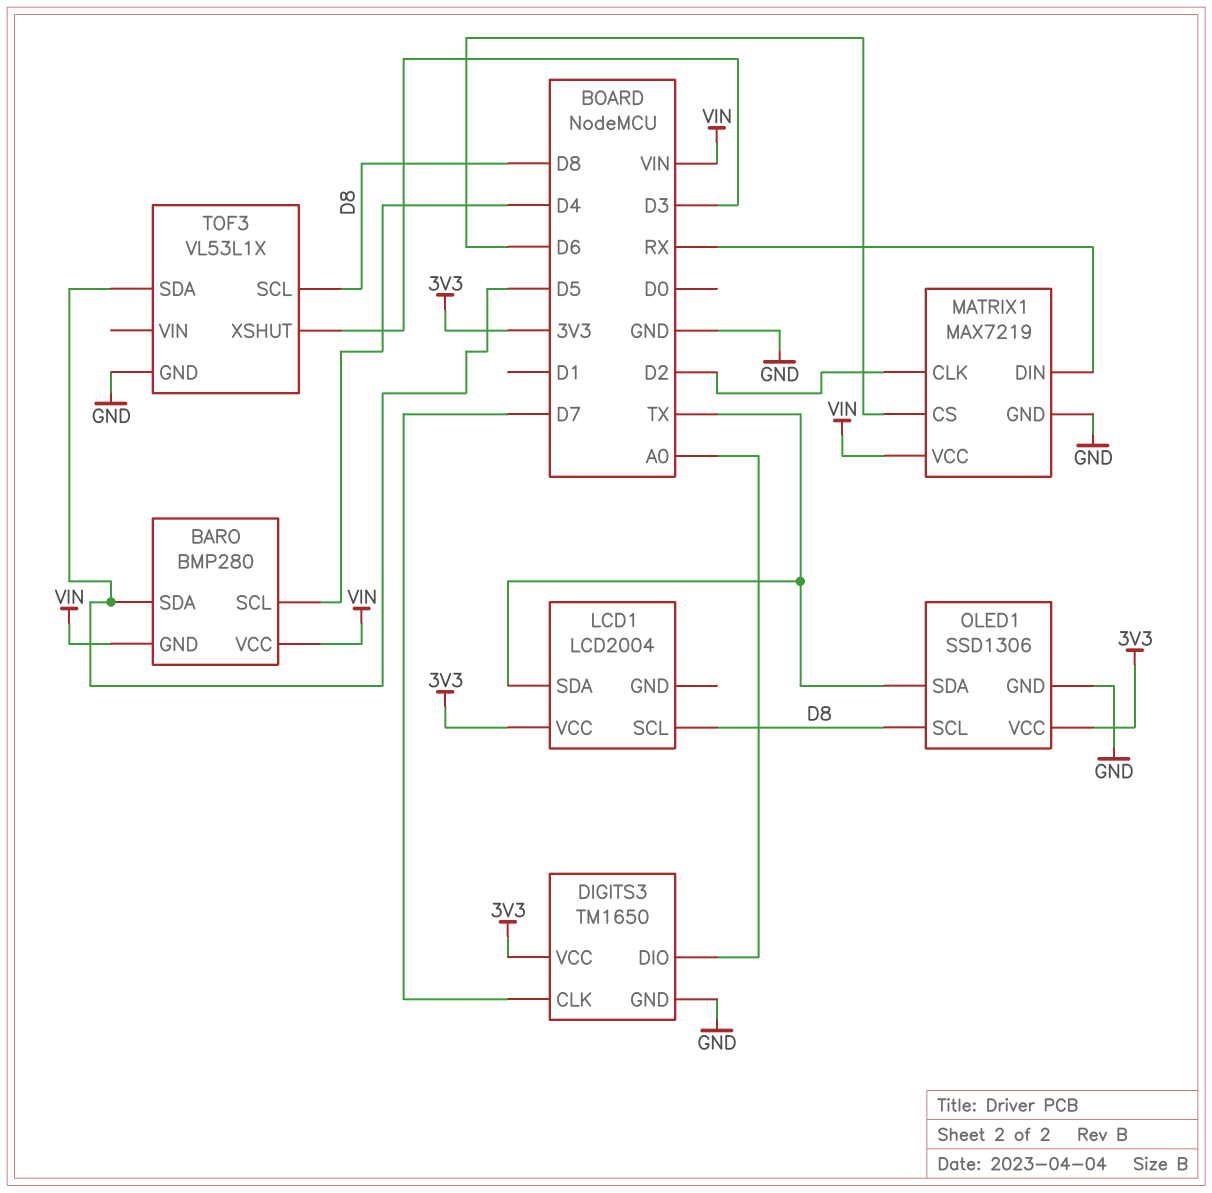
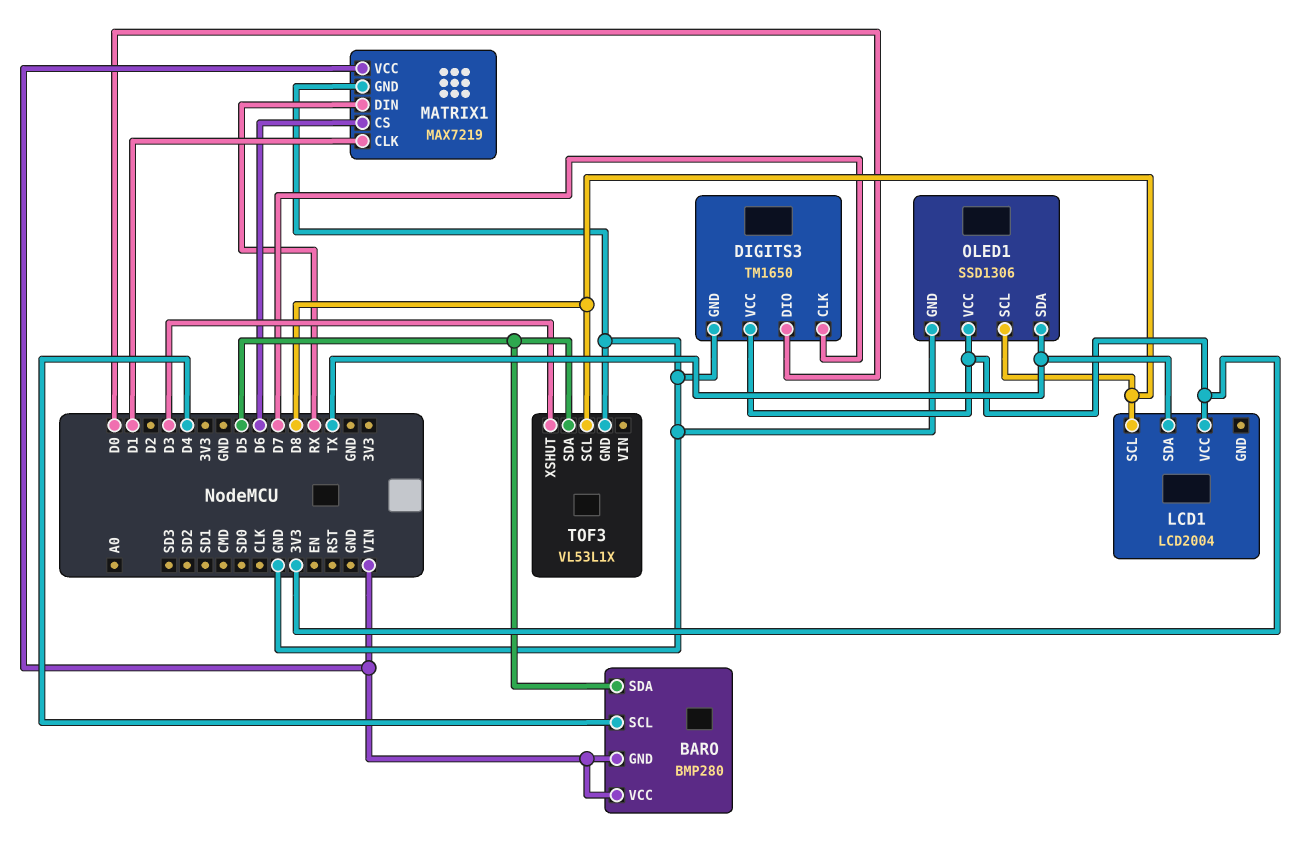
DIGITS3 pin DIO: A0 -> D0
MATRIX1 pin CLK: D2 -> D1

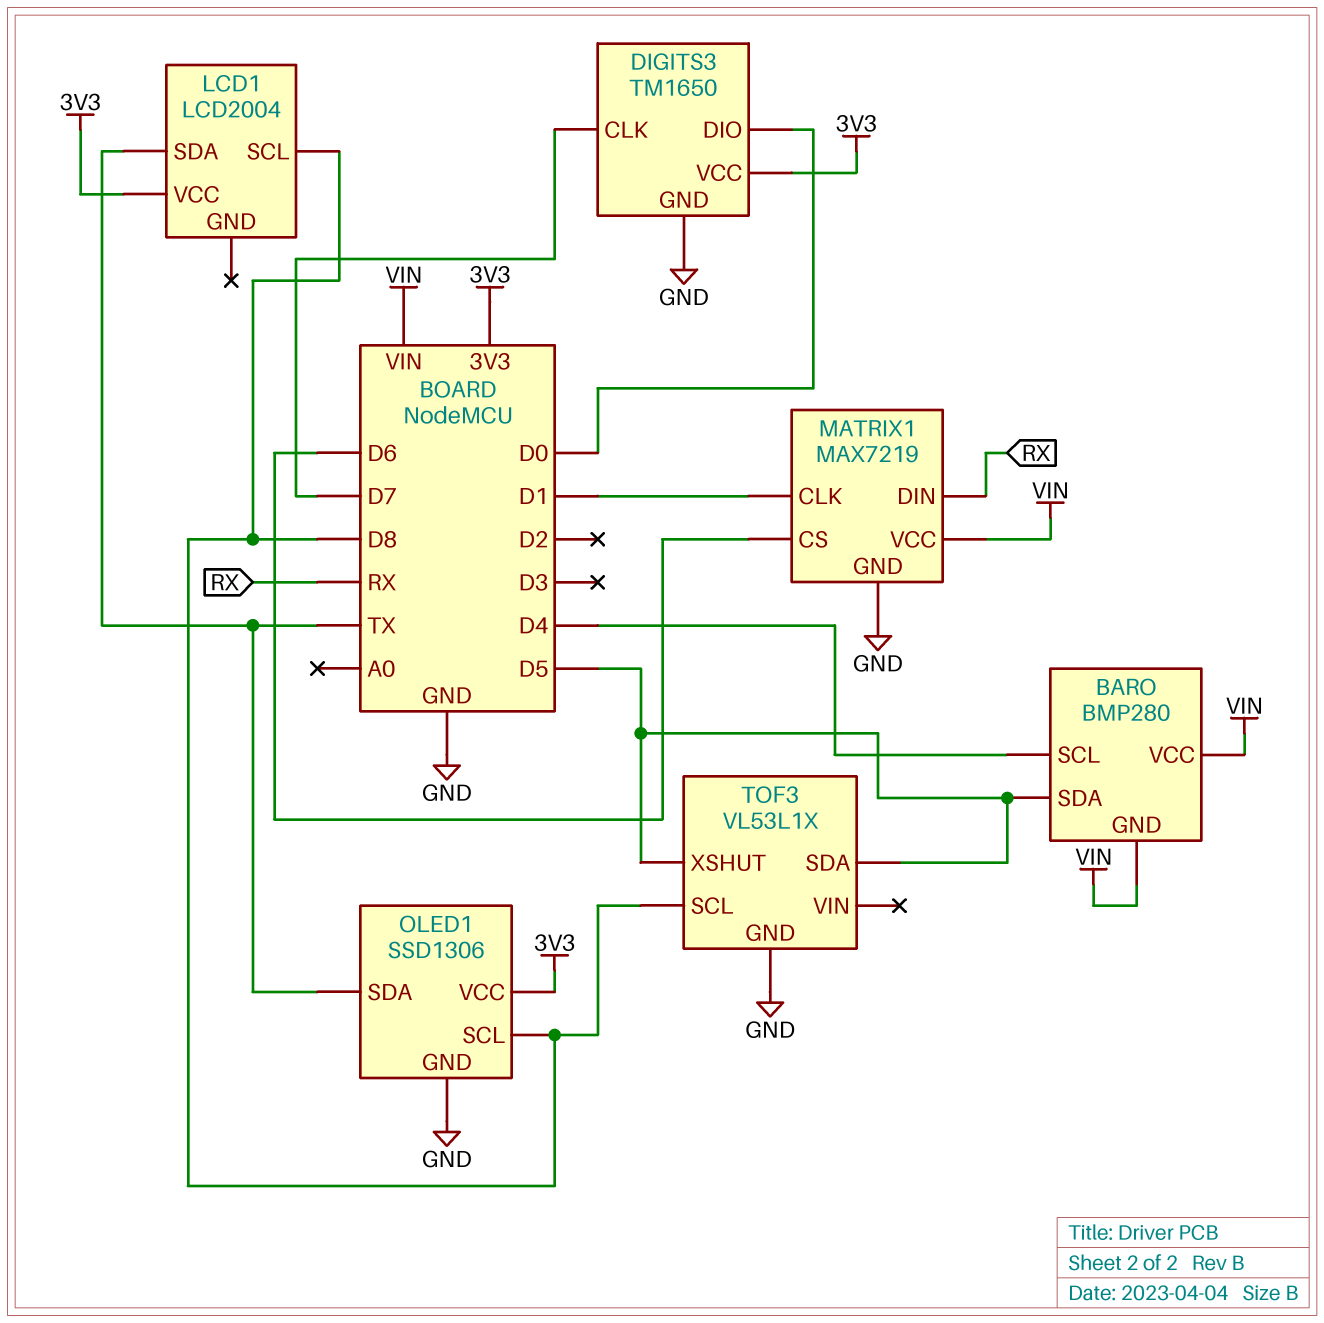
TOF3 pin XSHUT: D3 -> D5

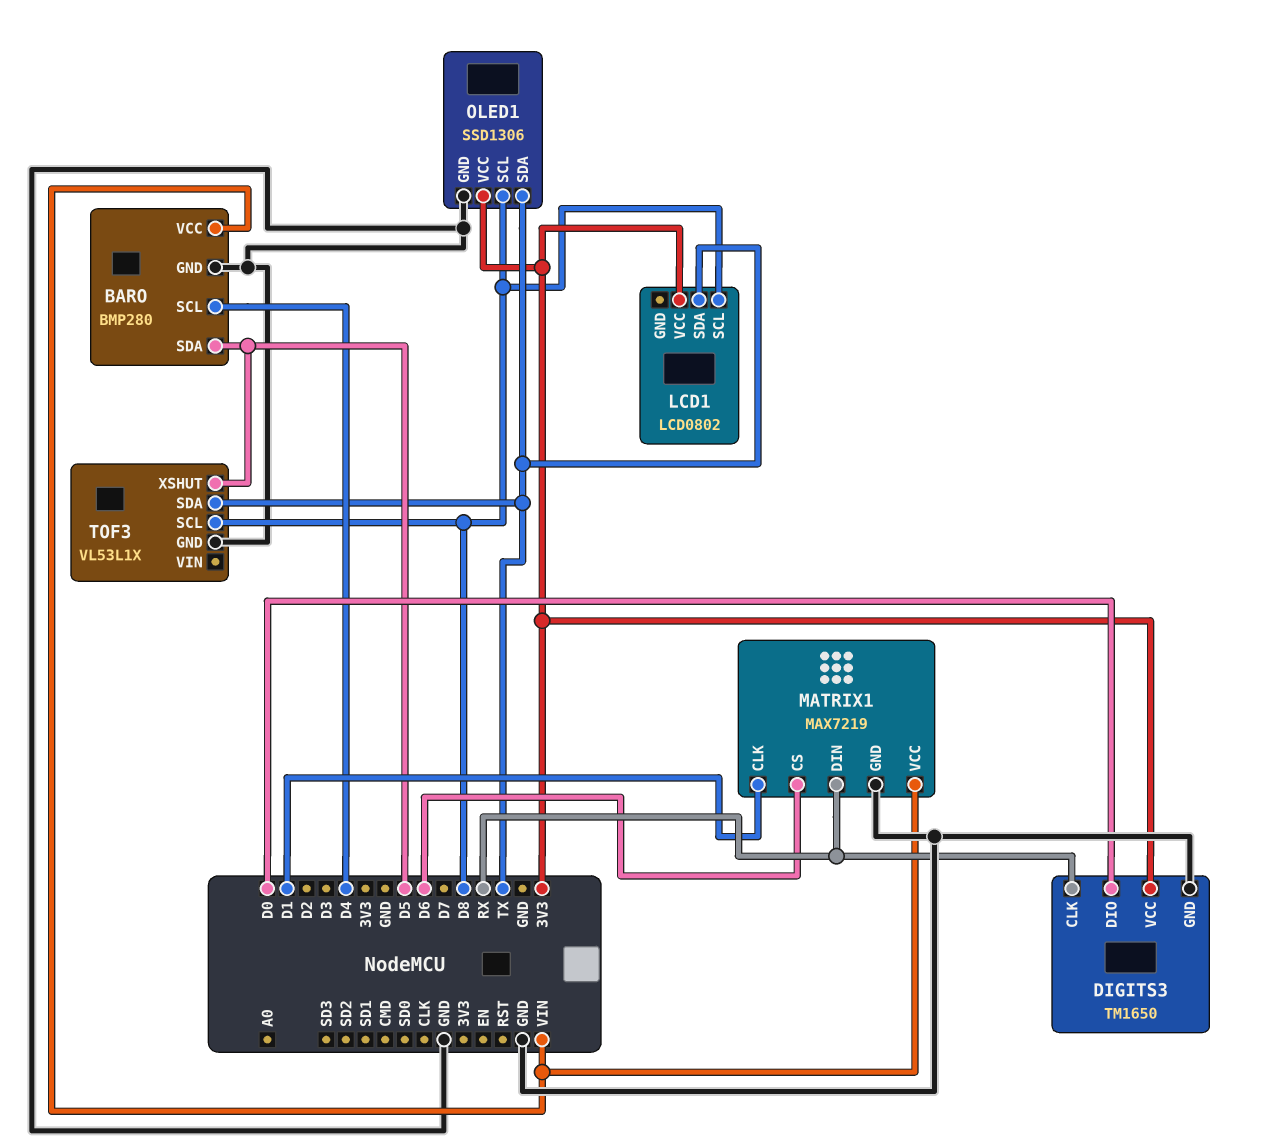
BARO pin GND: VIN -> GND
DIGITS3 pin CLK: D7 -> RX
LCD1: LCD2004 -> LCD0802
TOF3 pin SDA: D5 -> TX

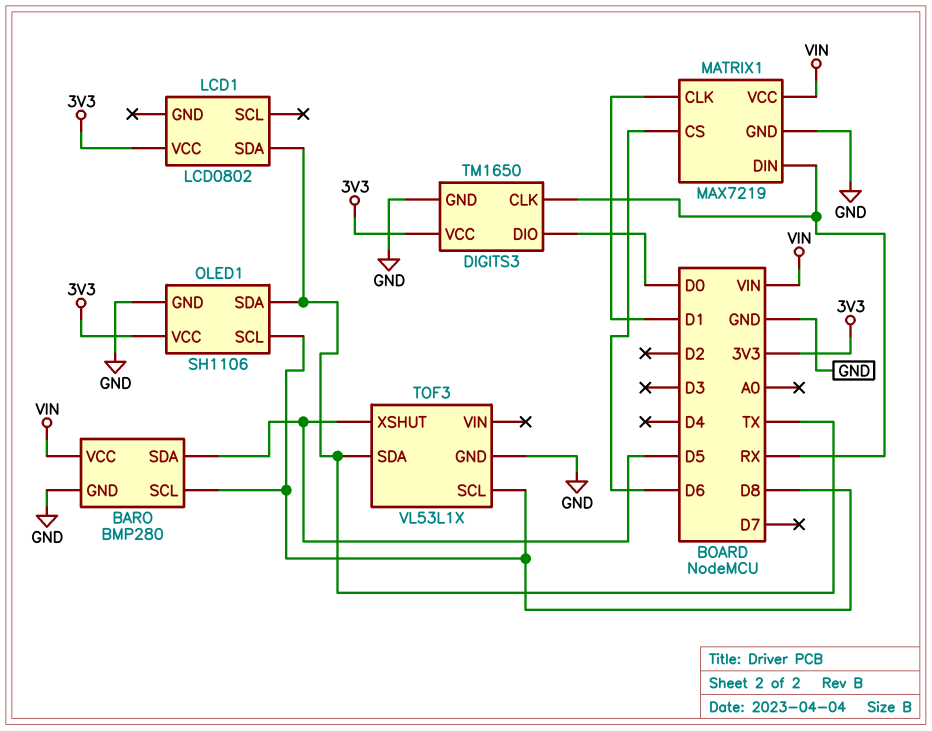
BARO pin SCL: D4 -> D8
LCD1 pin SCL: D8 -> none
OLED1: SSD1306 -> SH1106

